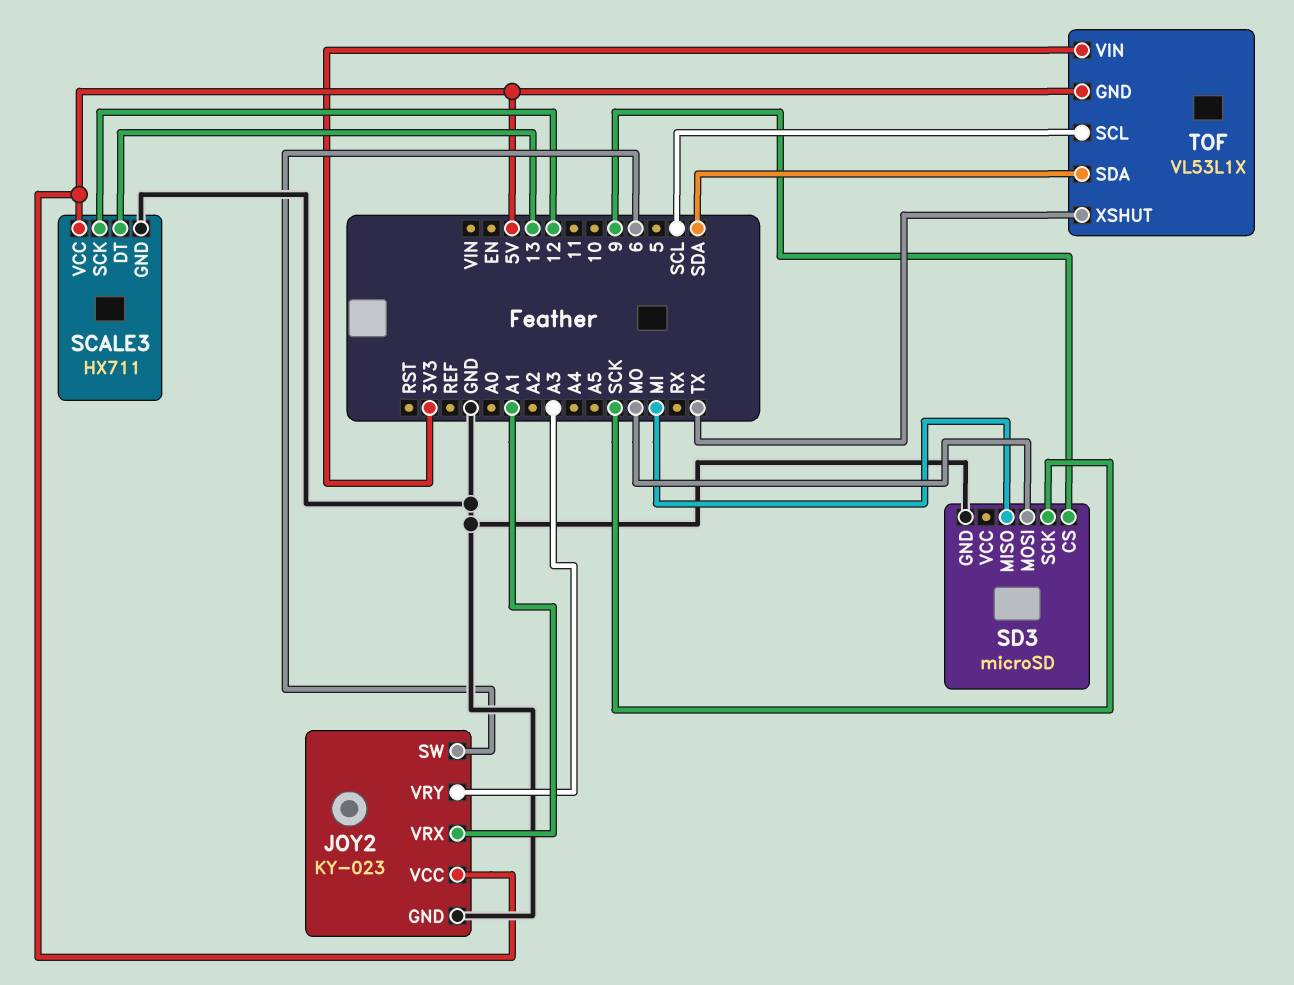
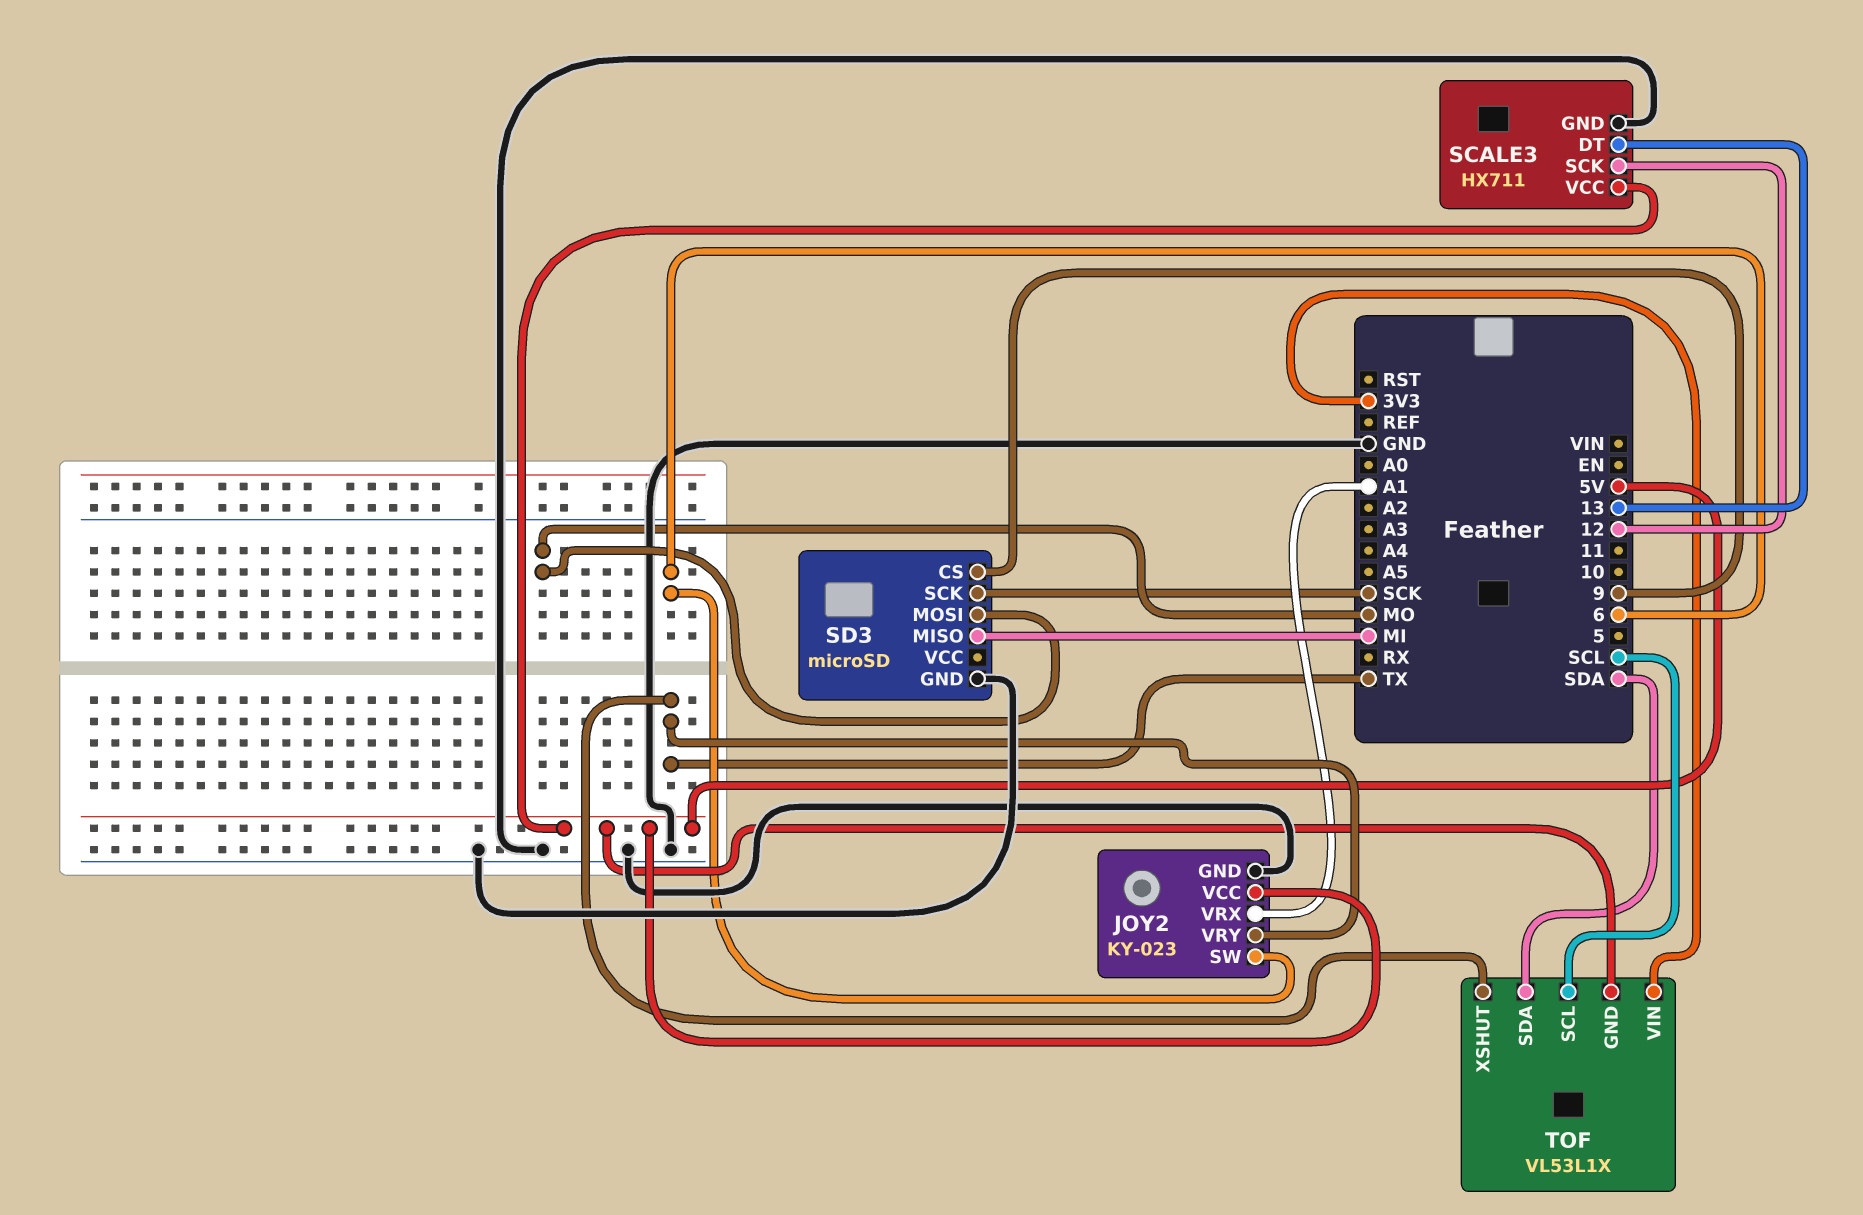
JOY2 pin VRY: A3 -> TX

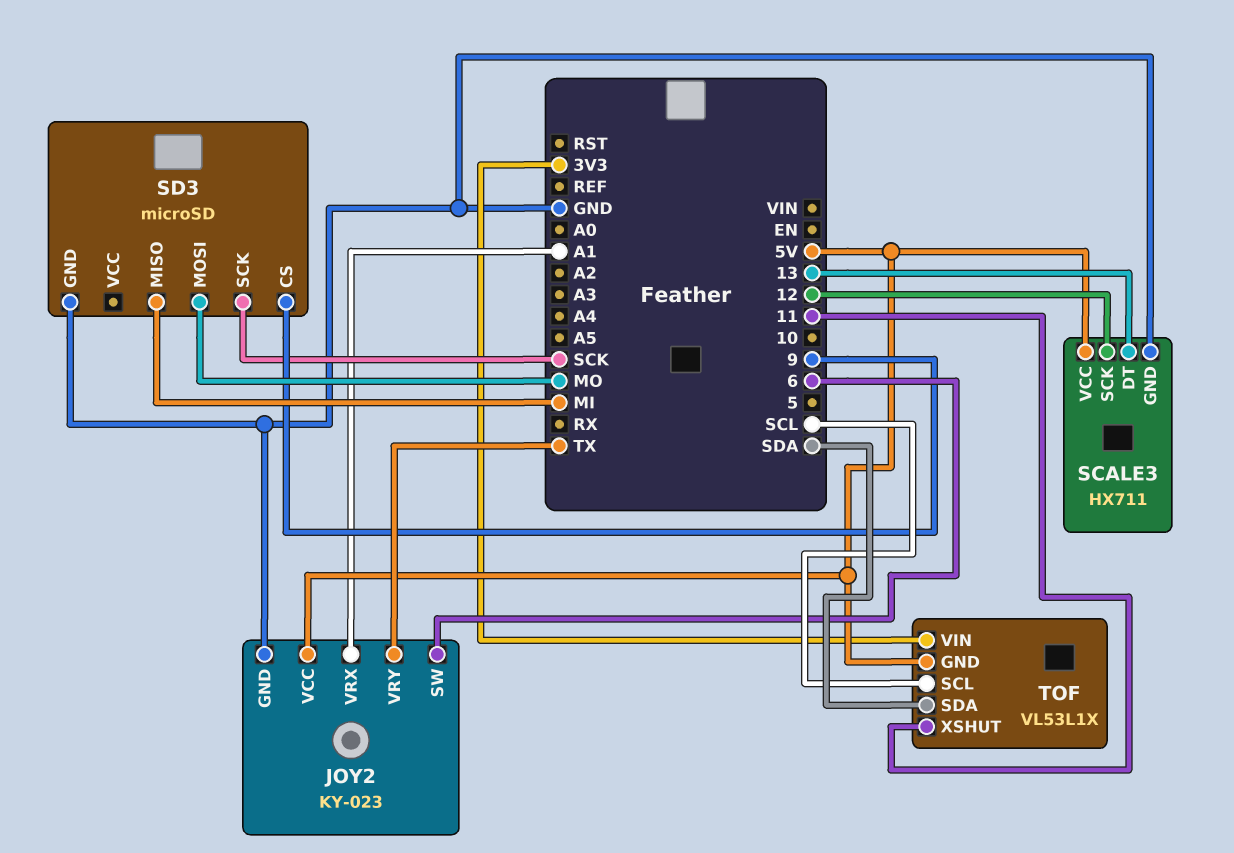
TOF pin XSHUT: TX -> 11

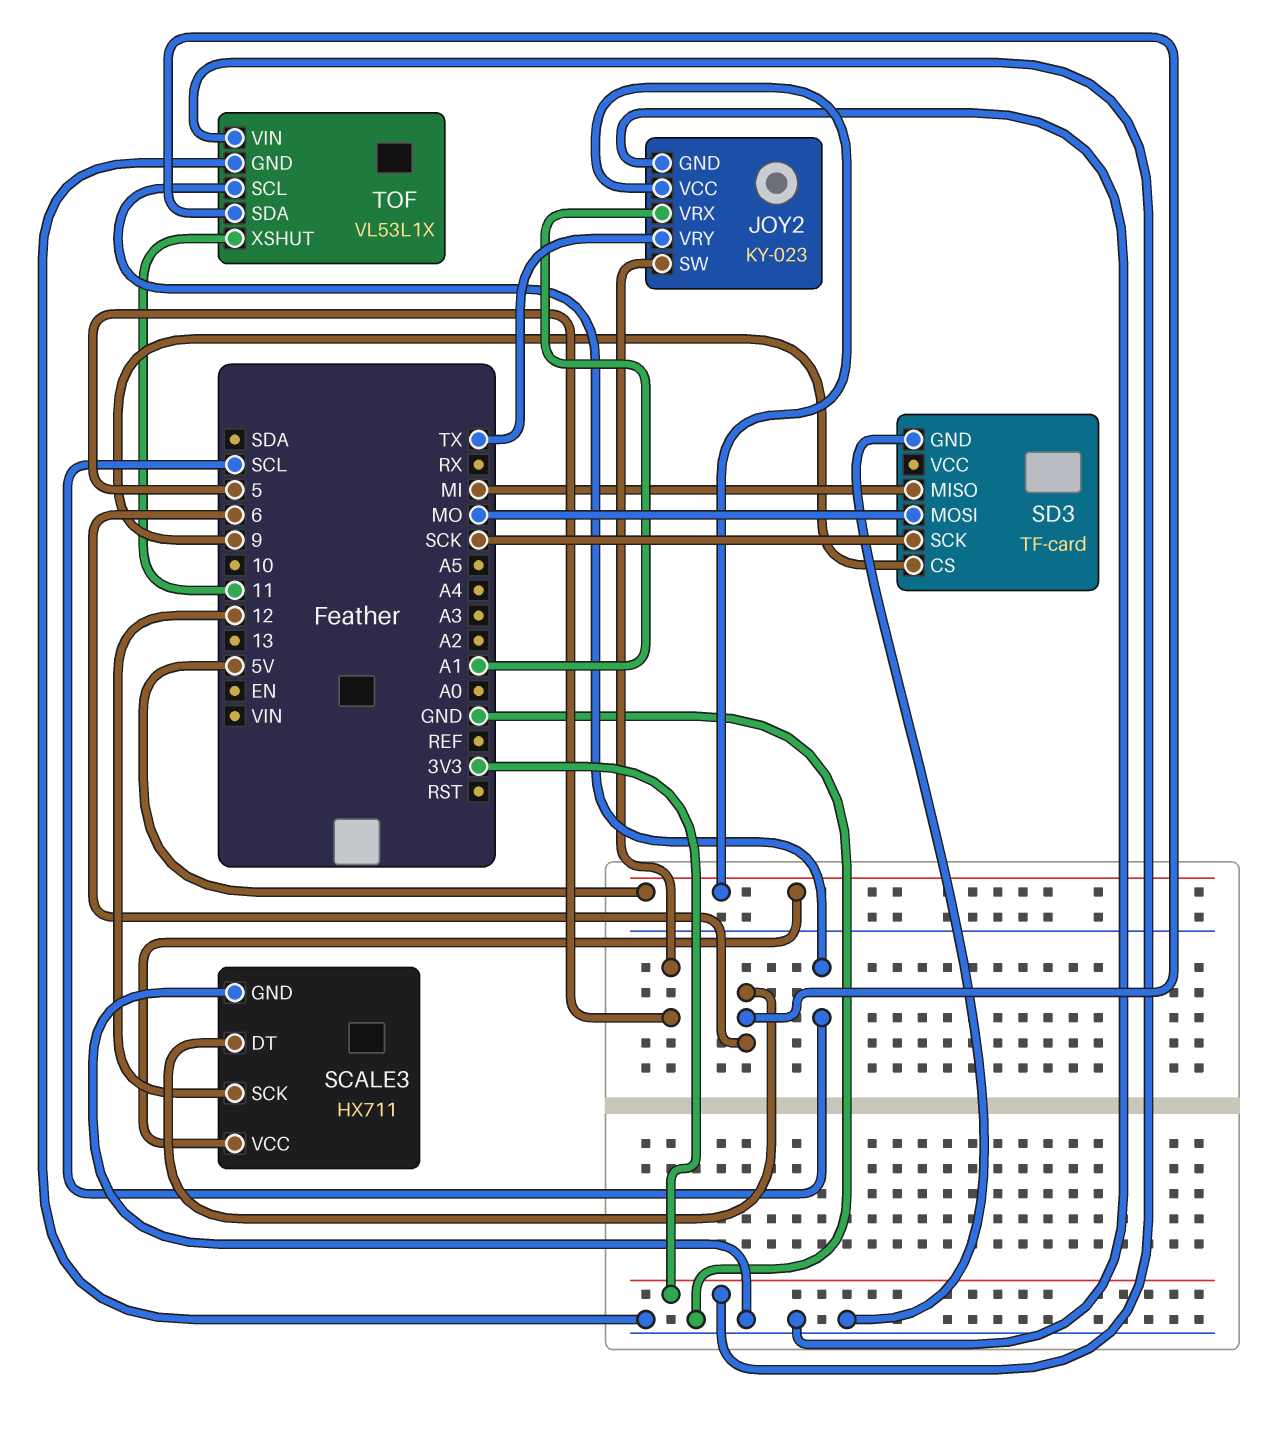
JOY2 pin SW: 6 -> 5
SCALE3 pin DT: 13 -> 6
SD3: microSD -> TF-card
TOF pin GND: 5V -> GND
TOF pin SDA: SDA -> 6

